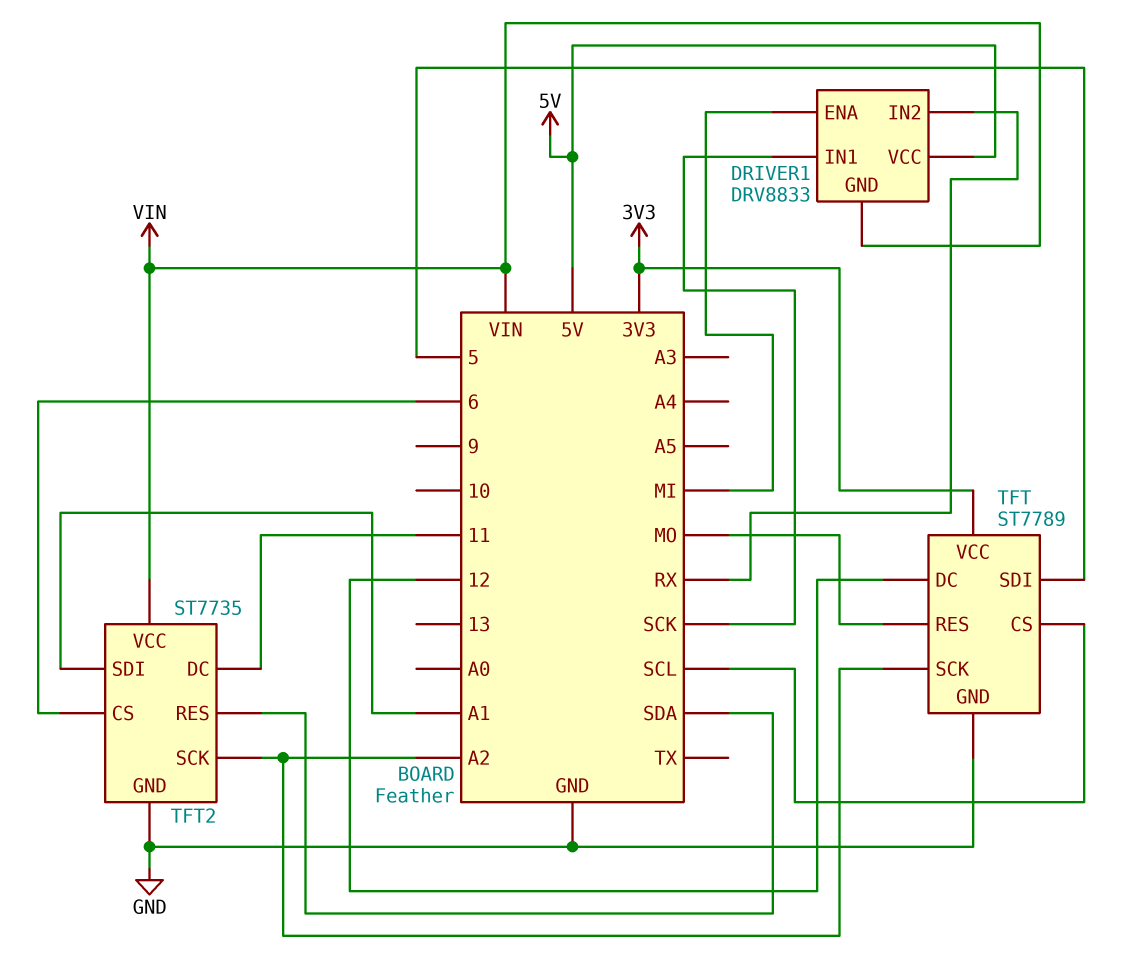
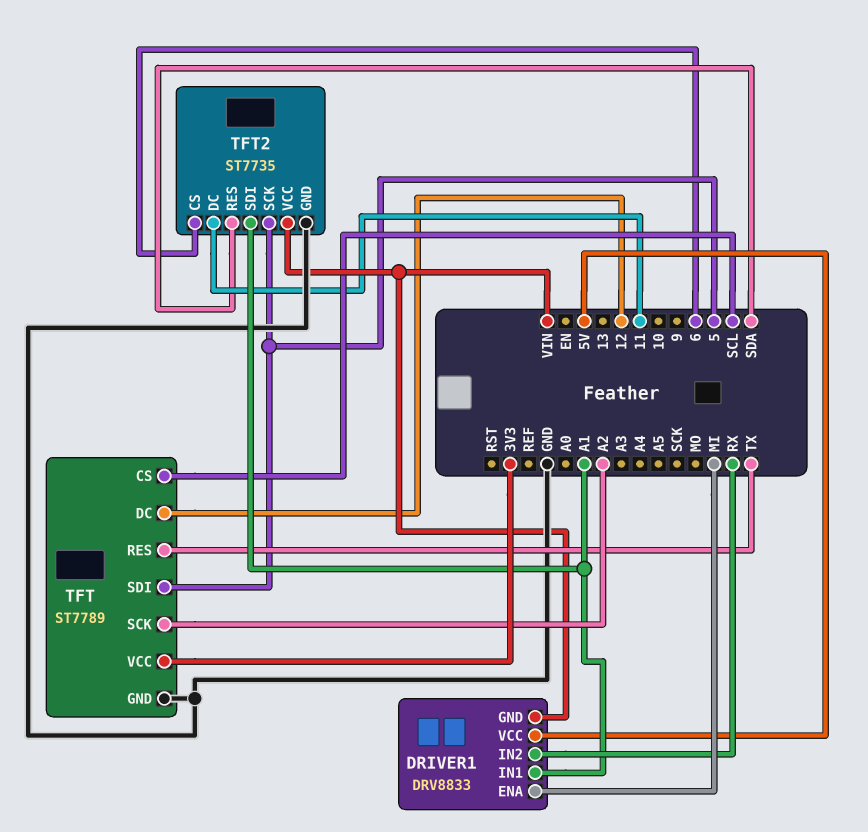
DRIVER1 pin IN1: SCK -> A1
TFT pin RES: MO -> TX
TFT2 pin SCK: A2 -> 5

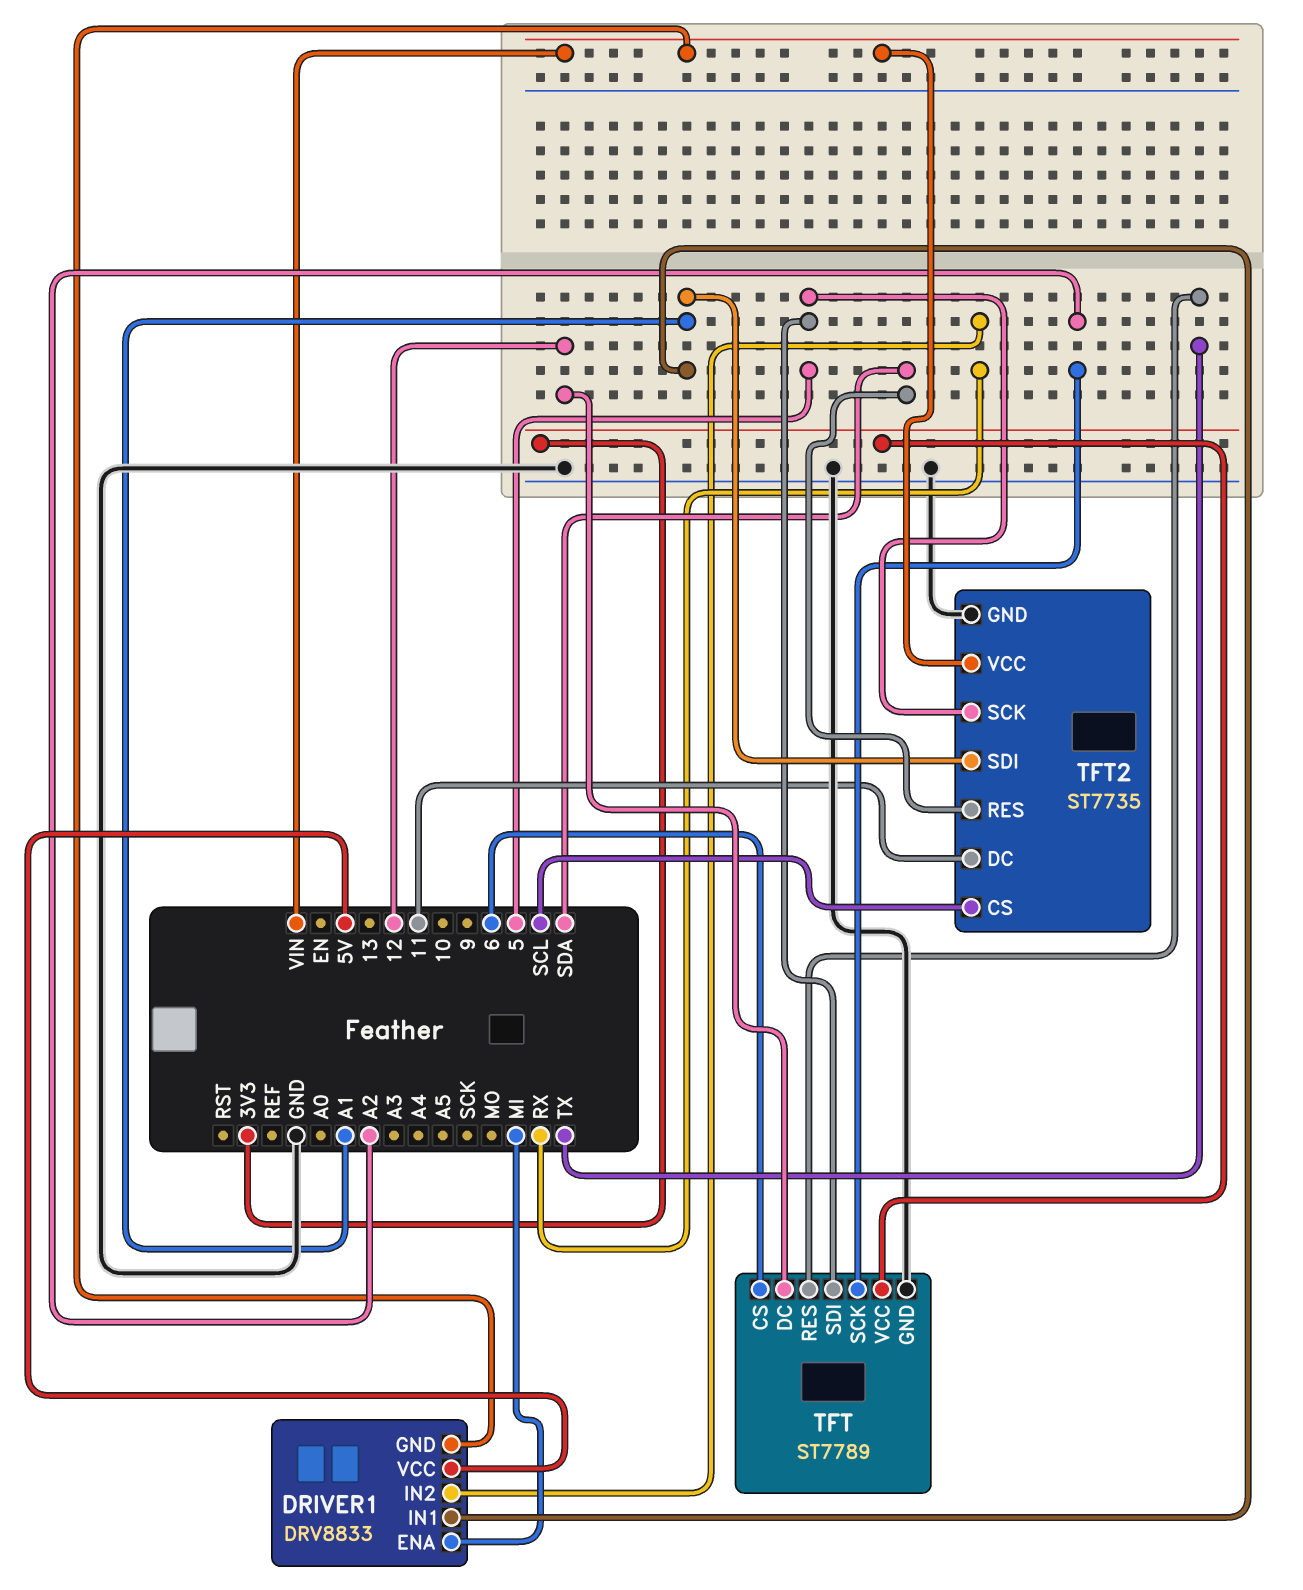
TFT pin CS: SCL -> 6
TFT2 pin CS: 6 -> SCL

